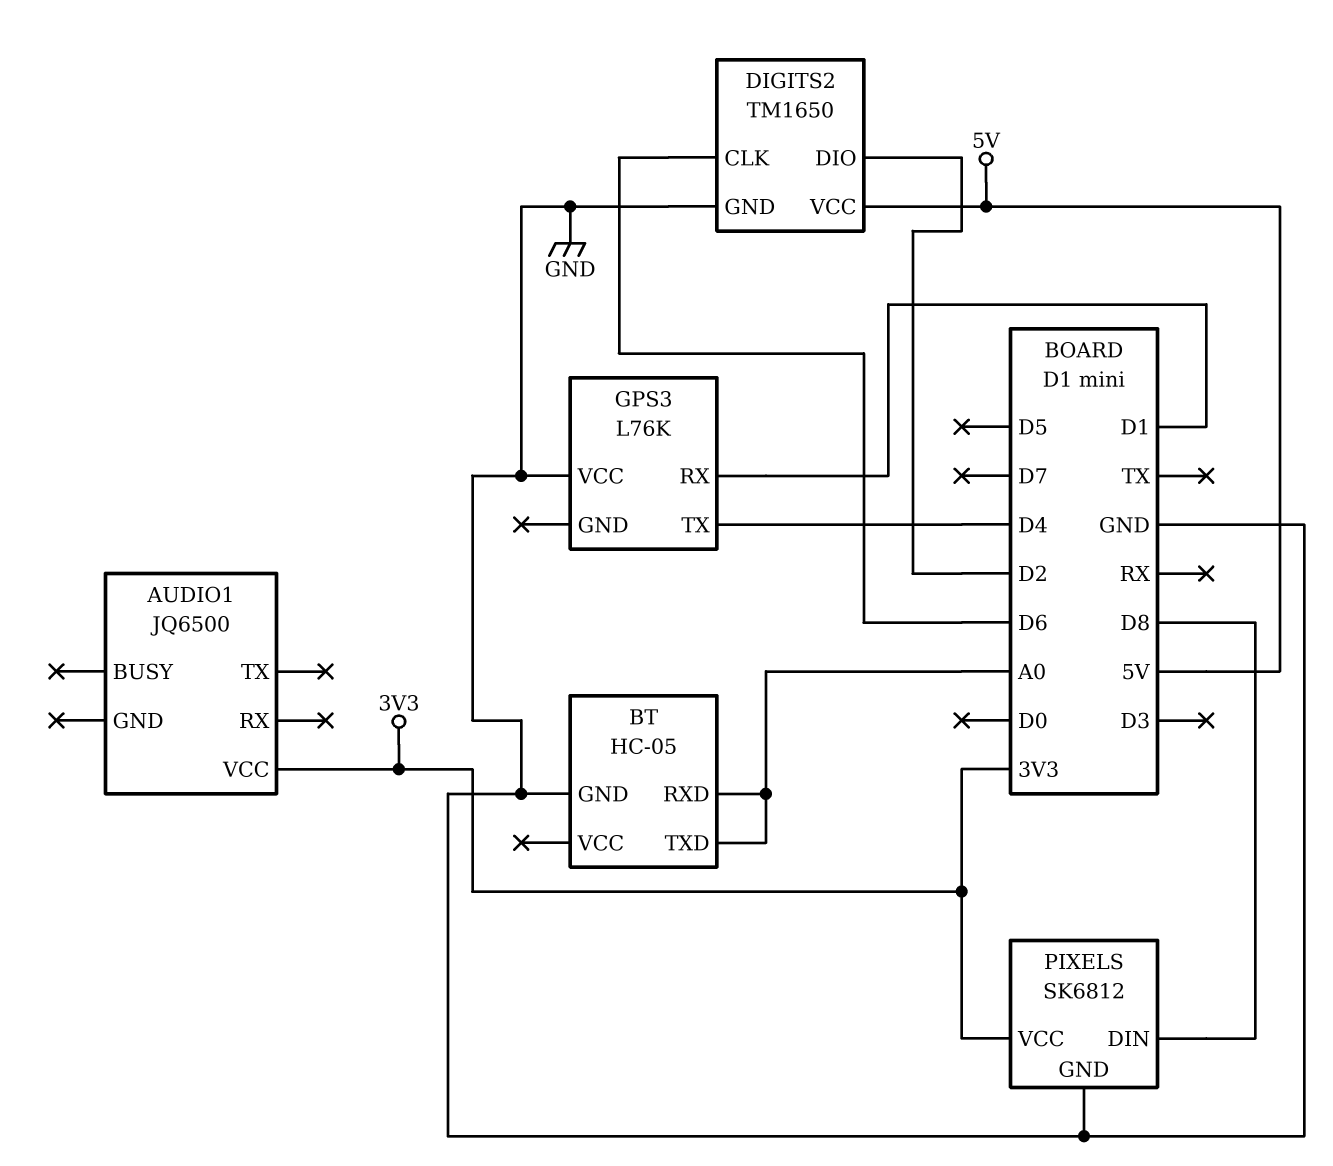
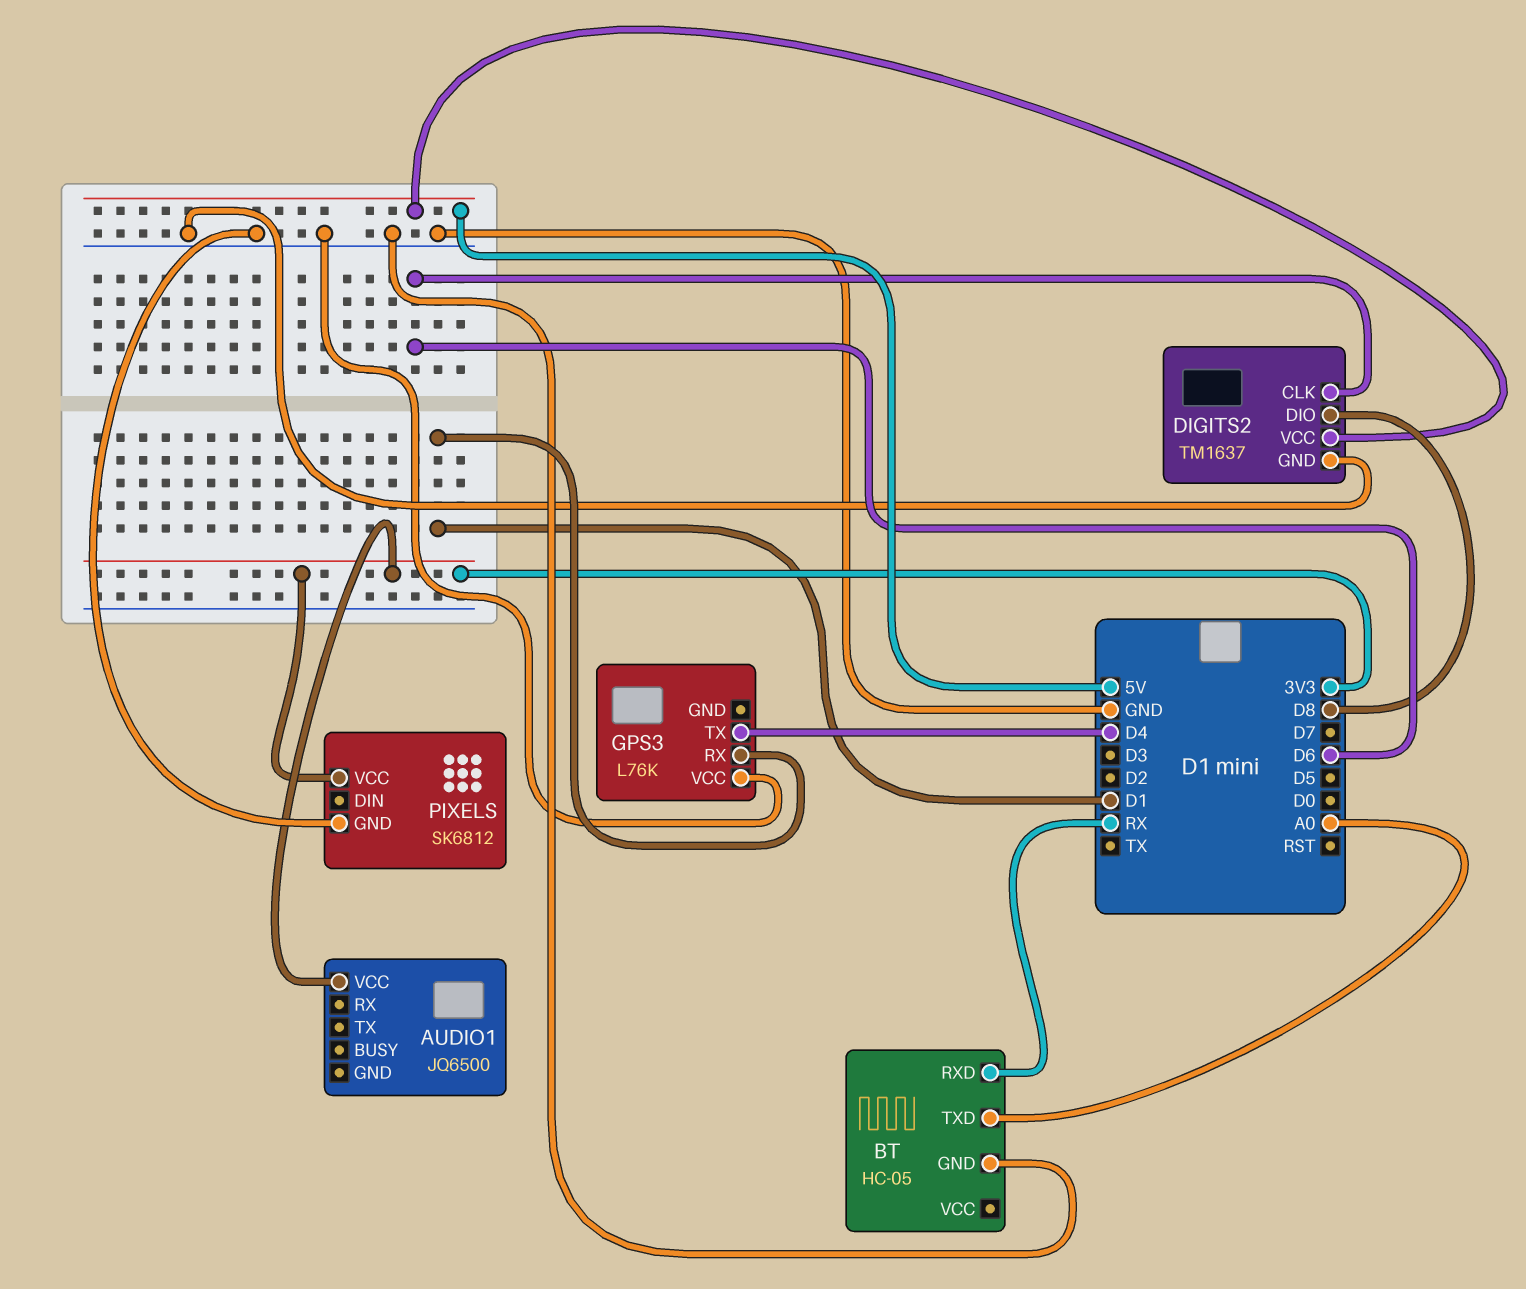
BT pin RXD: A0 -> RX
DIGITS2: TM1650 -> TM1637
DIGITS2 pin DIO: D2 -> D8
PIXELS pin DIN: D8 -> none

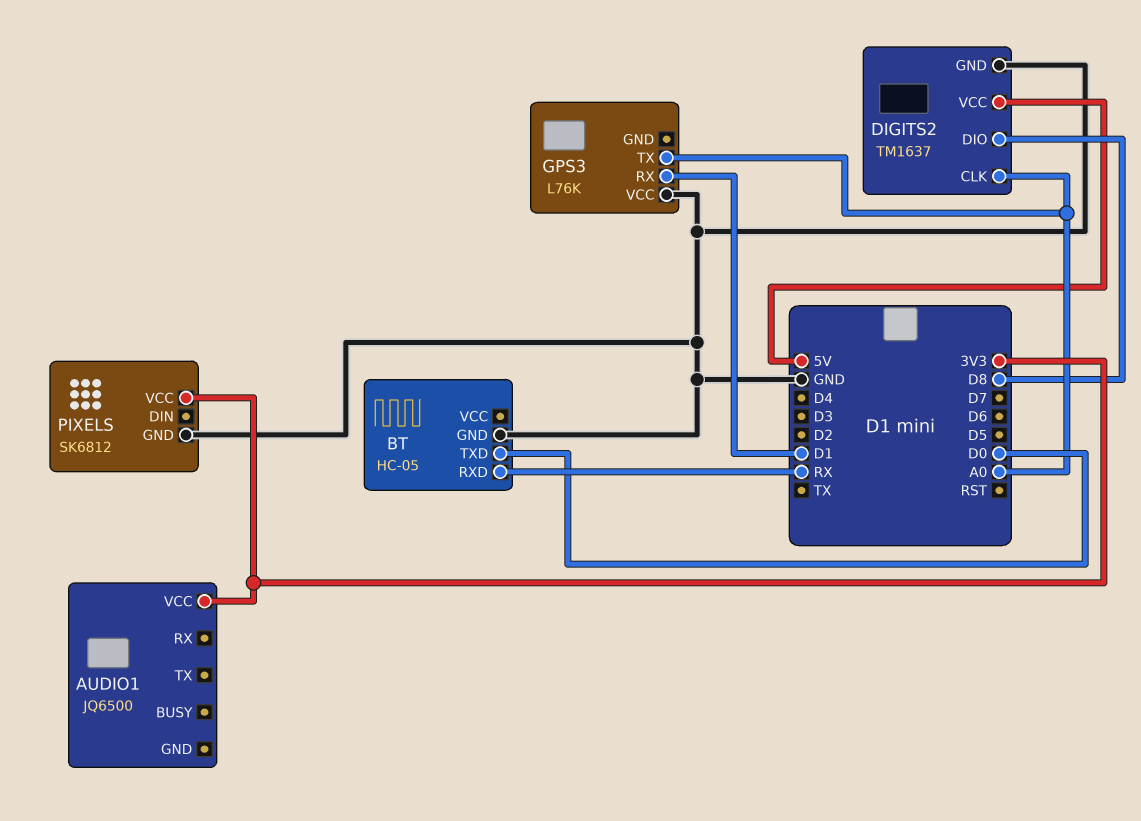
BT pin TXD: A0 -> D0
DIGITS2 pin CLK: D6 -> A0
GPS3 pin TX: D4 -> A0

